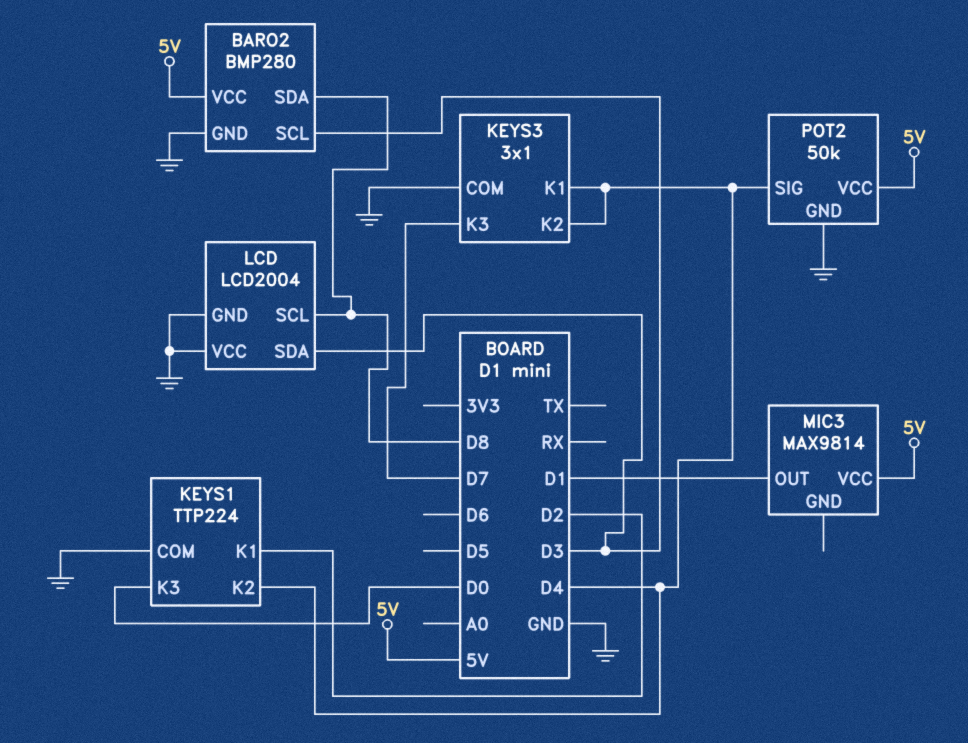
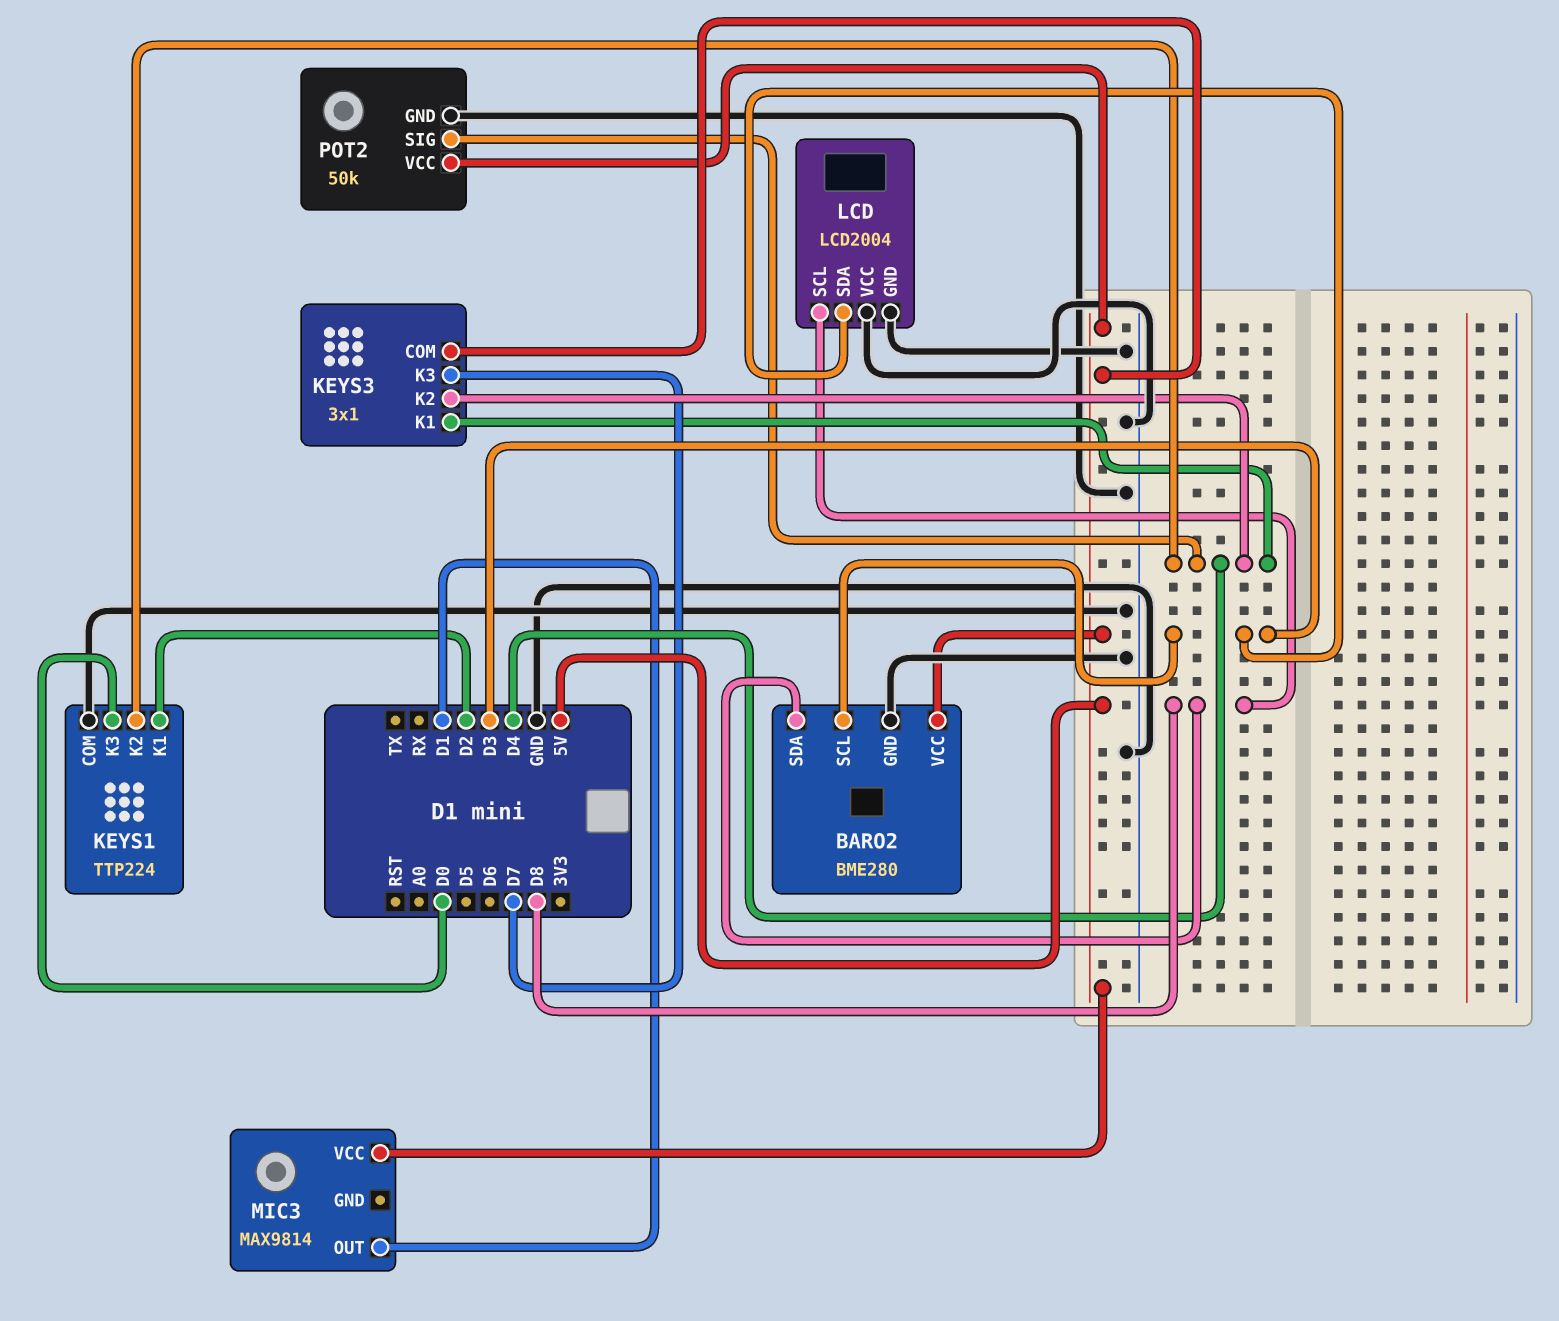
BARO2: BMP280 -> BME280
KEYS3 pin COM: GND -> 5V

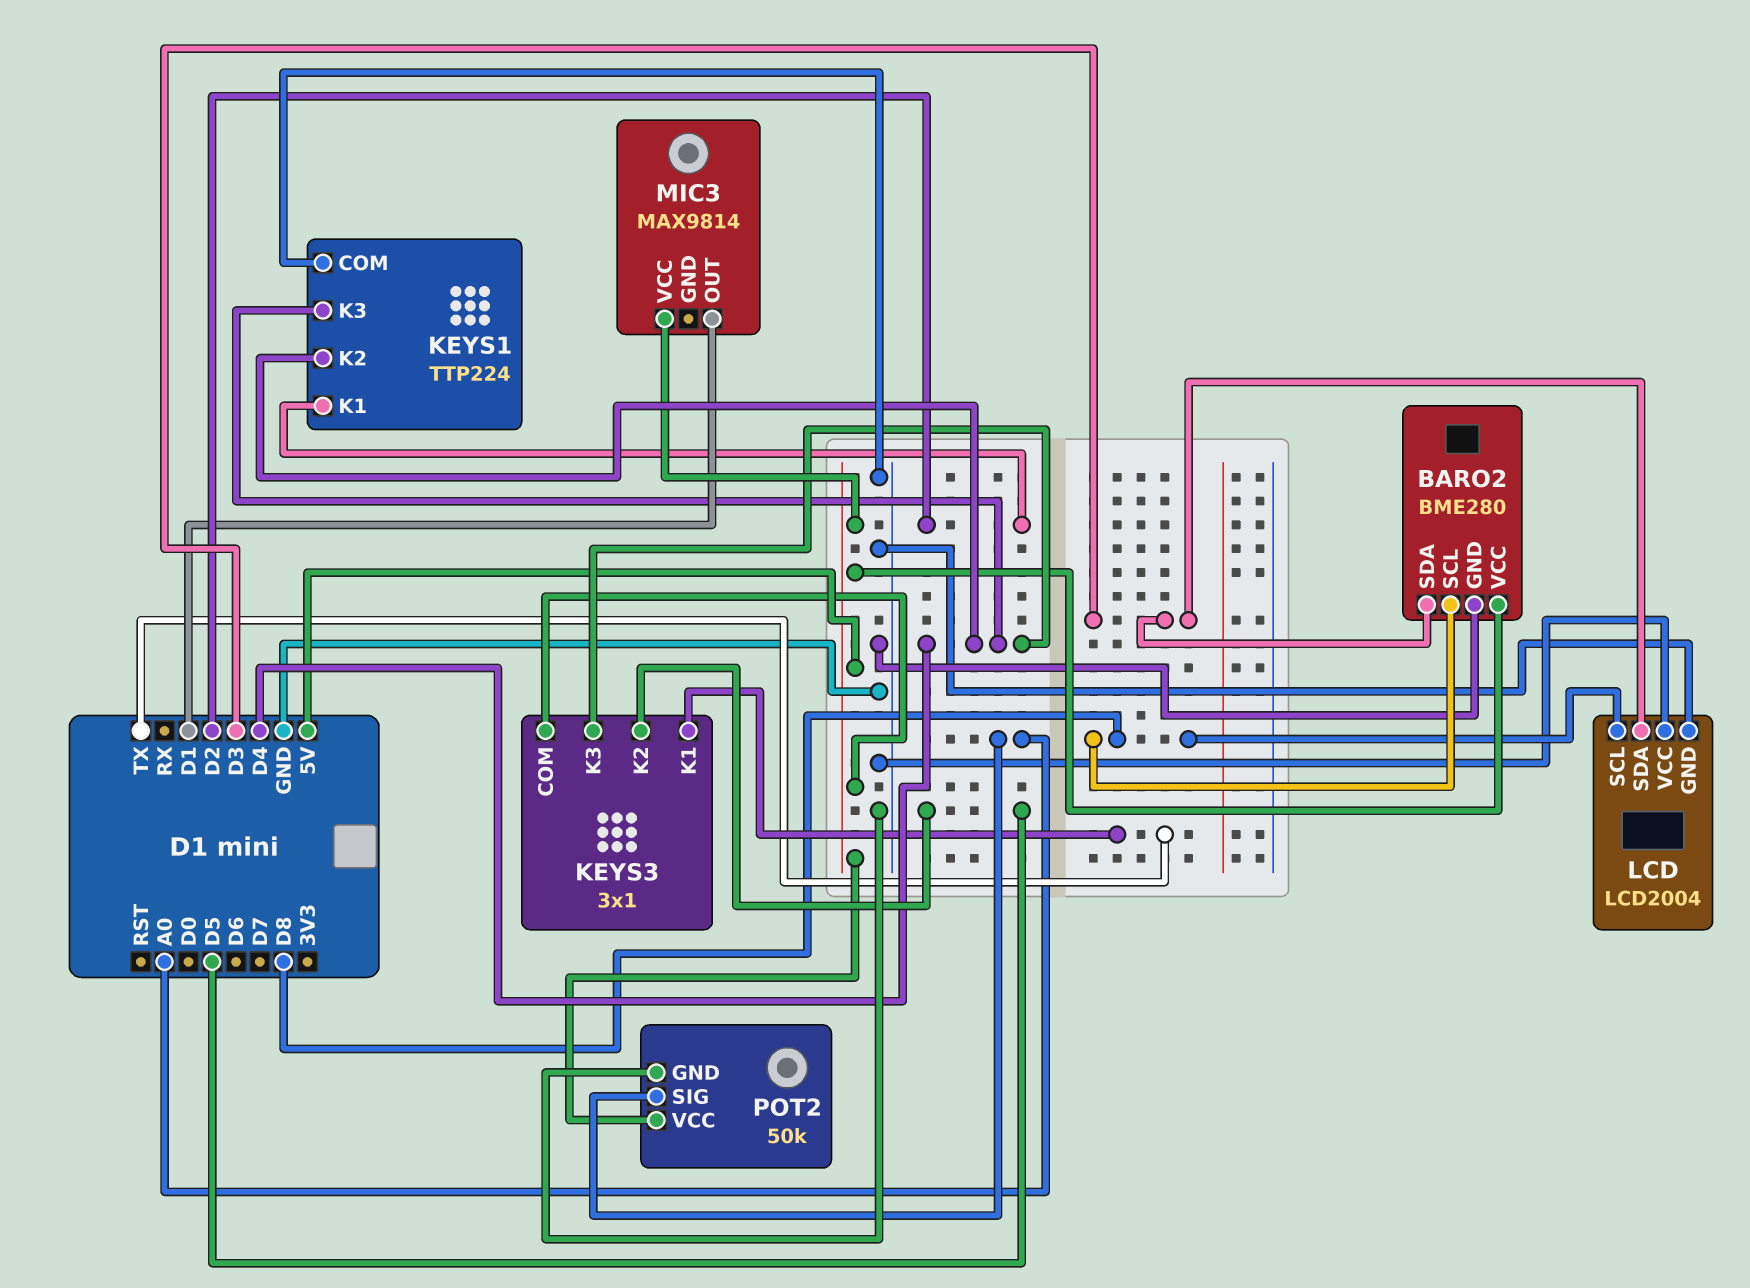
BARO2 pin SCL: D3 -> D8
BARO2 pin SDA: D8 -> D3
KEYS1 pin K3: D0 -> D4
KEYS3 pin K1: D4 -> TX
KEYS3 pin K2: D4 -> D5
KEYS3 pin K3: D7 -> D4
POT2 pin SIG: D4 -> A0

